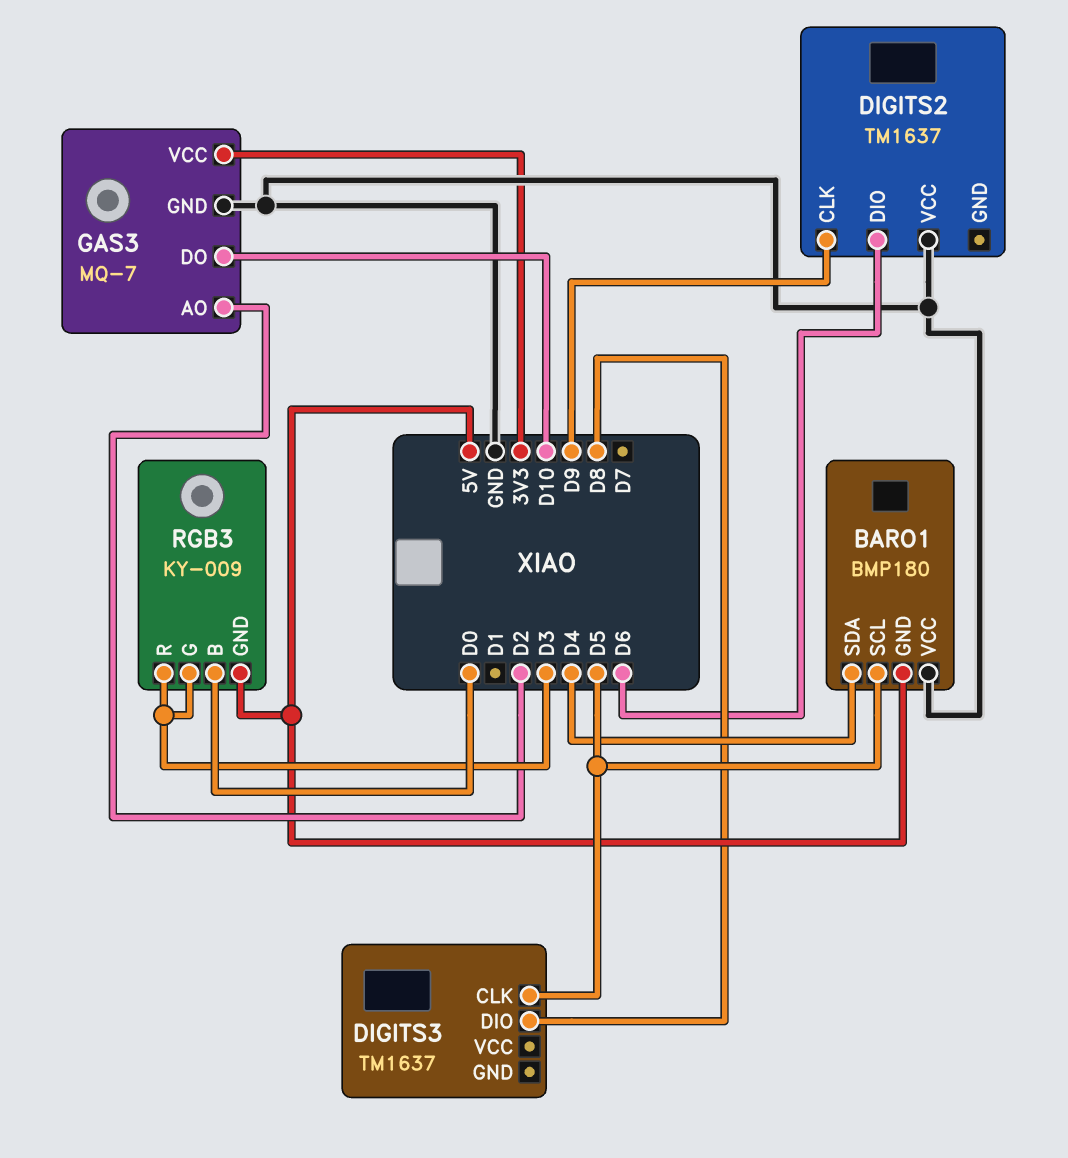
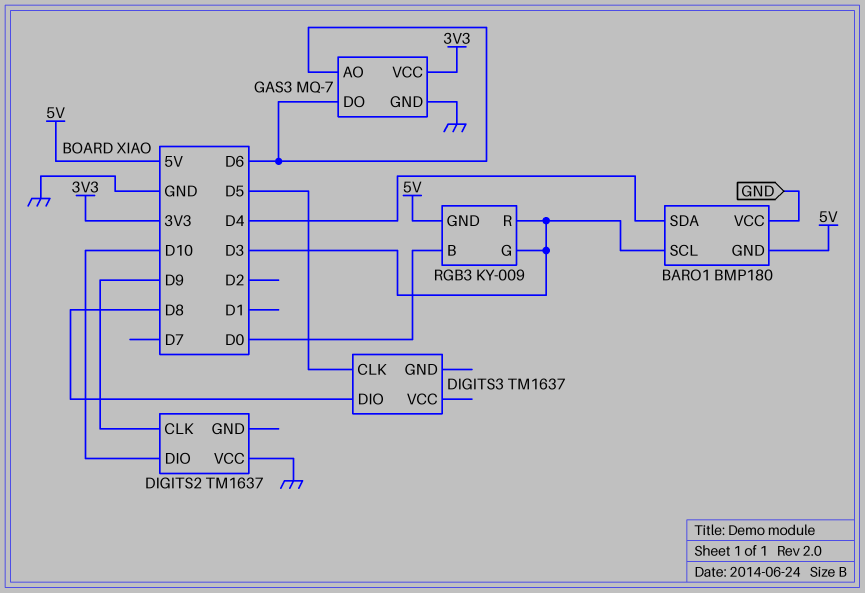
BARO1 pin SCL: D5 -> D3
DIGITS2 pin DIO: D6 -> D10
GAS3 pin AO: D2 -> D6
GAS3 pin DO: D10 -> D6

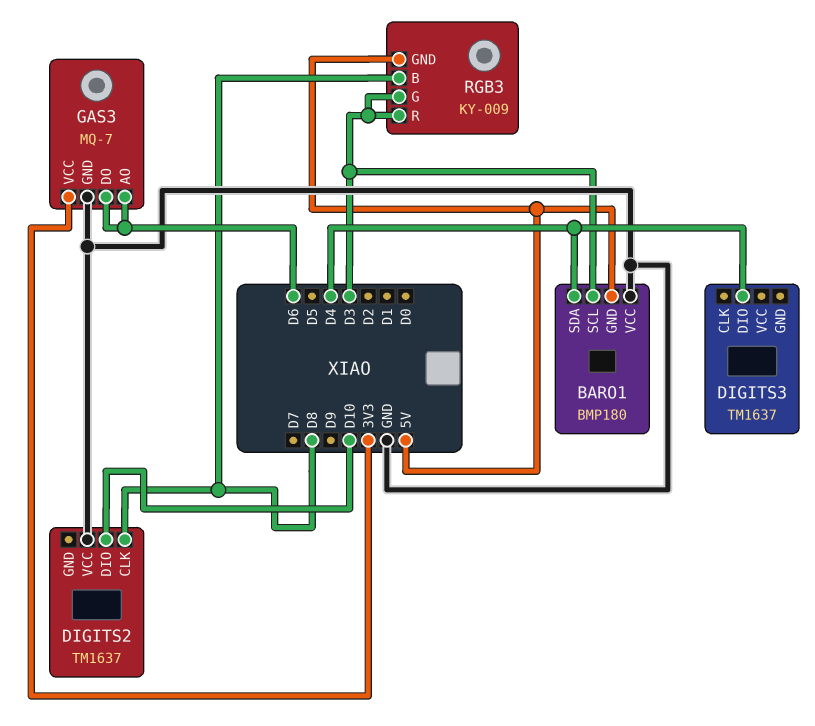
DIGITS2 pin CLK: D9 -> D8
DIGITS3 pin CLK: D5 -> none
DIGITS3 pin DIO: D8 -> D4
RGB3 pin B: D0 -> D8

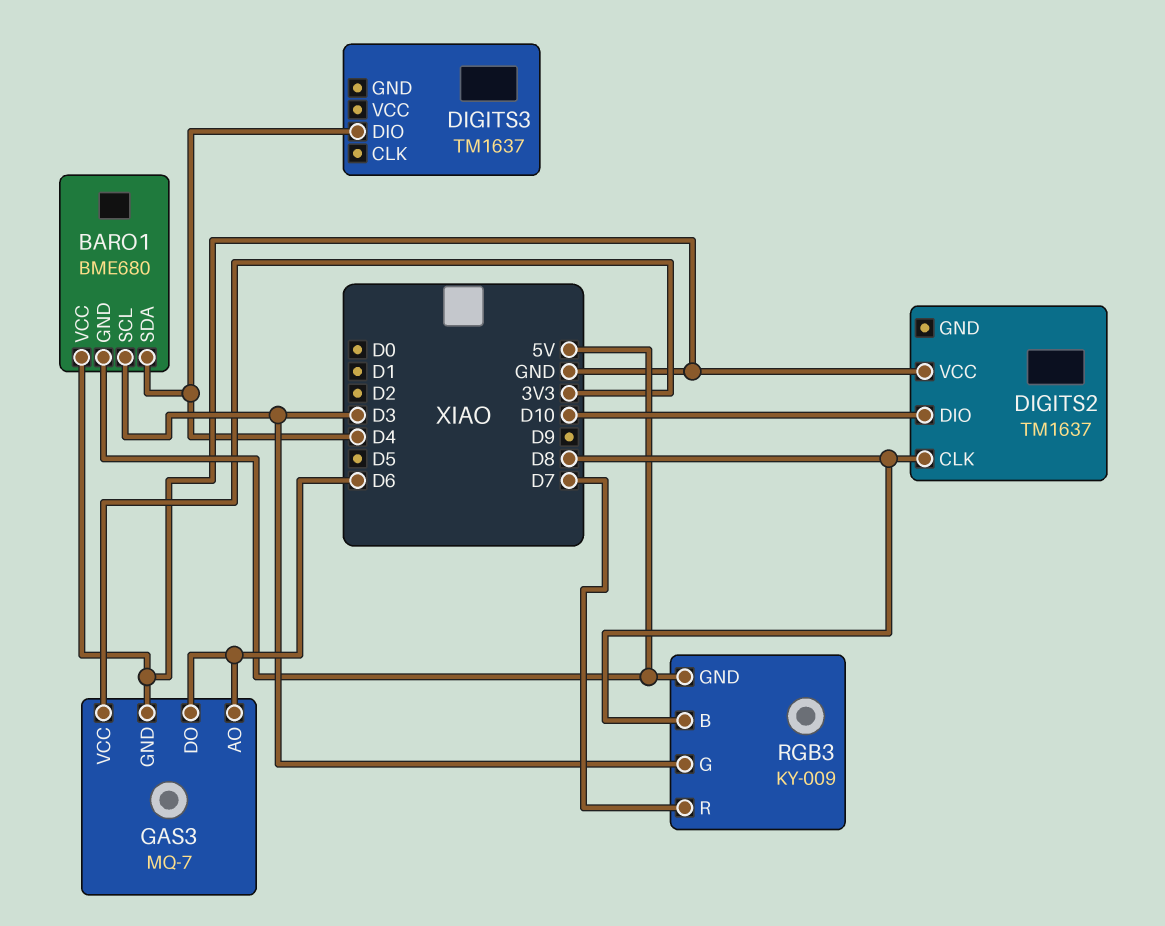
BARO1: BMP180 -> BME680
RGB3 pin R: D3 -> D7

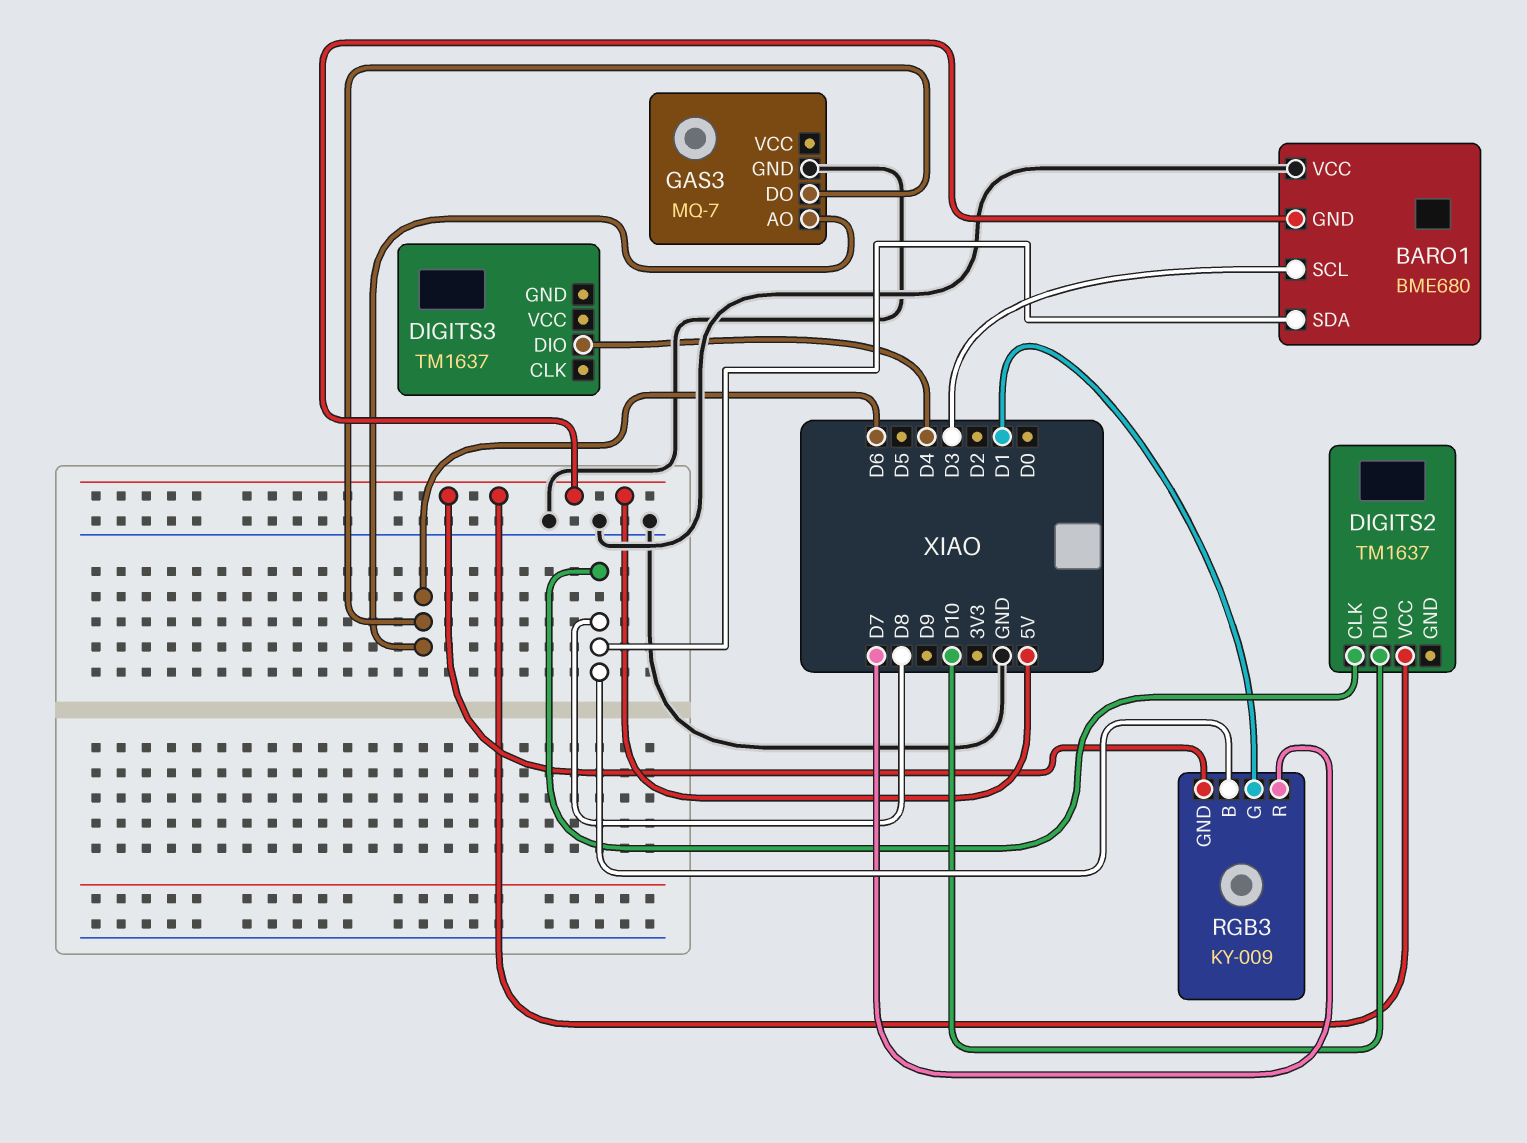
BARO1 pin SDA: D4 -> D8
DIGITS2 pin VCC: GND -> 5V
GAS3 pin VCC: 3V3 -> none
RGB3 pin G: D3 -> D1

